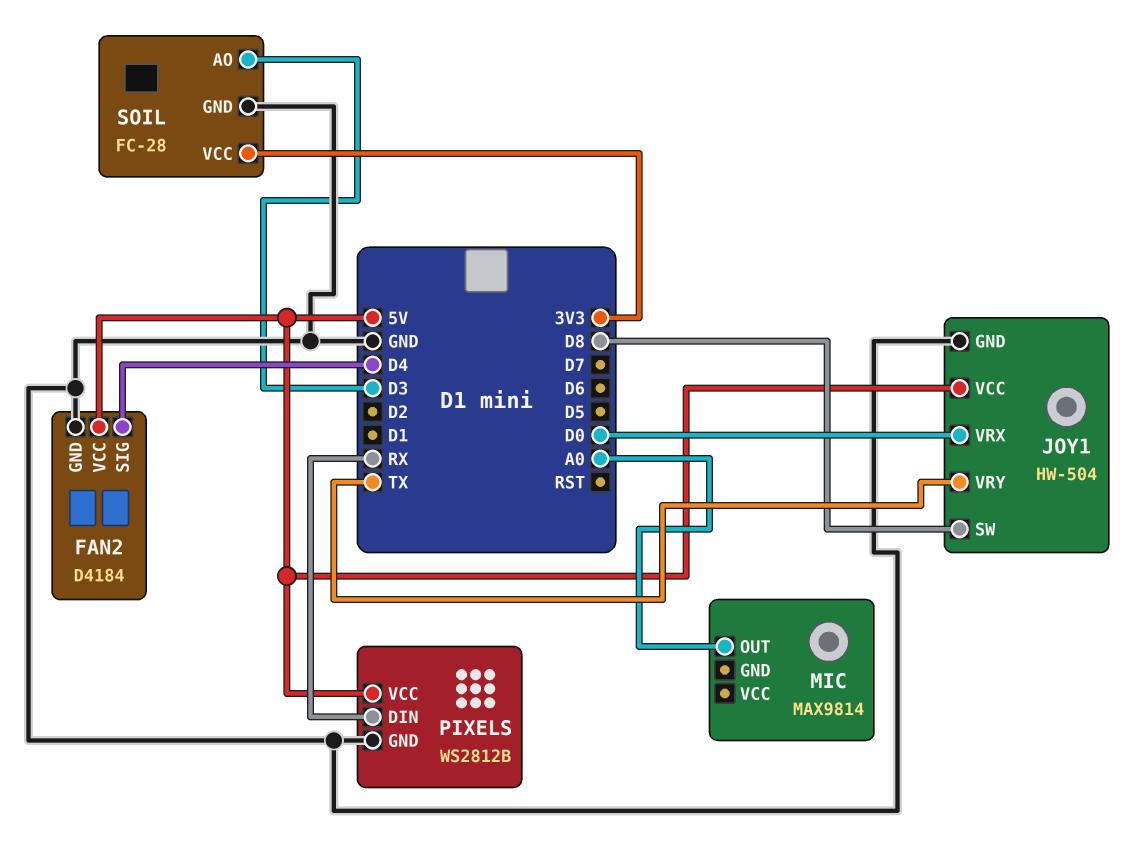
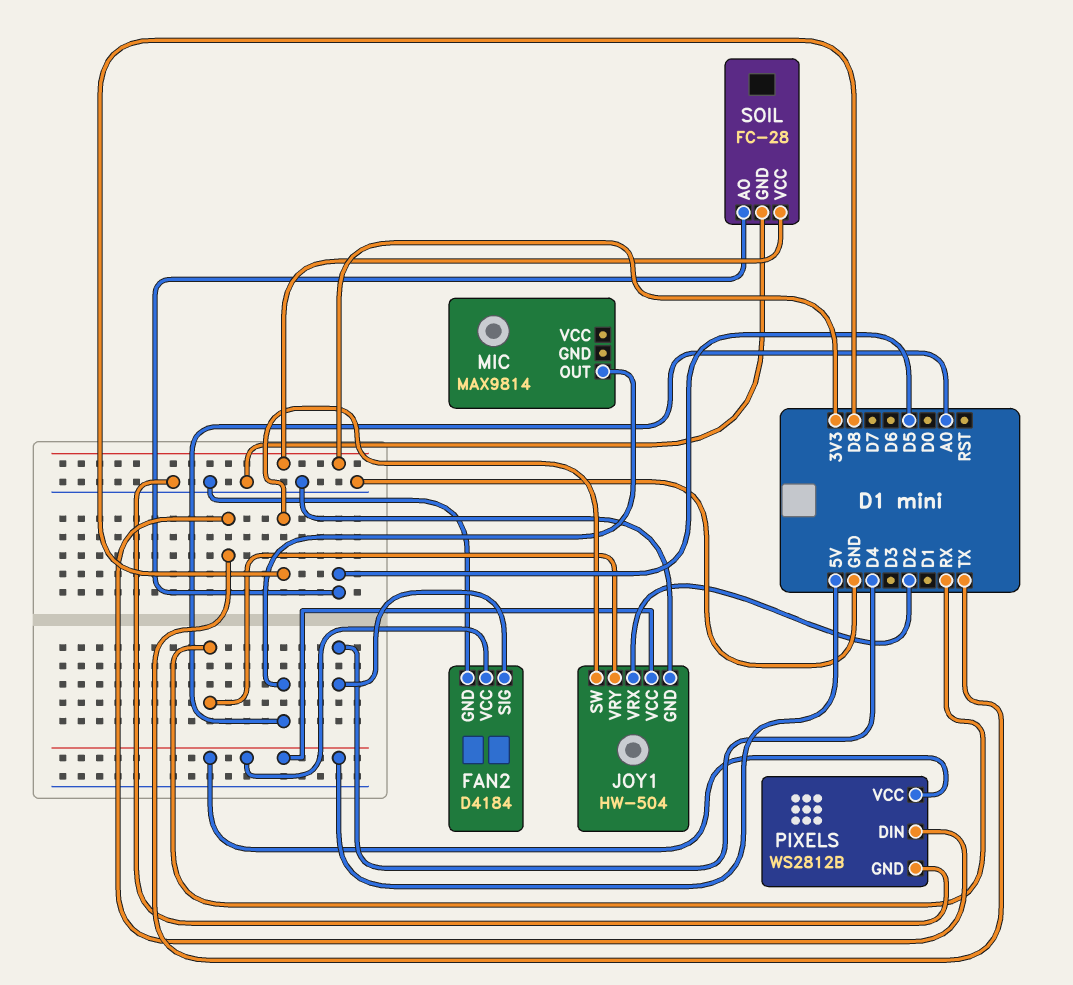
JOY1 pin VRX: D0 -> D2
JOY1 pin VRY: TX -> RX
PIXELS pin DIN: RX -> TX
SOIL pin AO: D3 -> D5

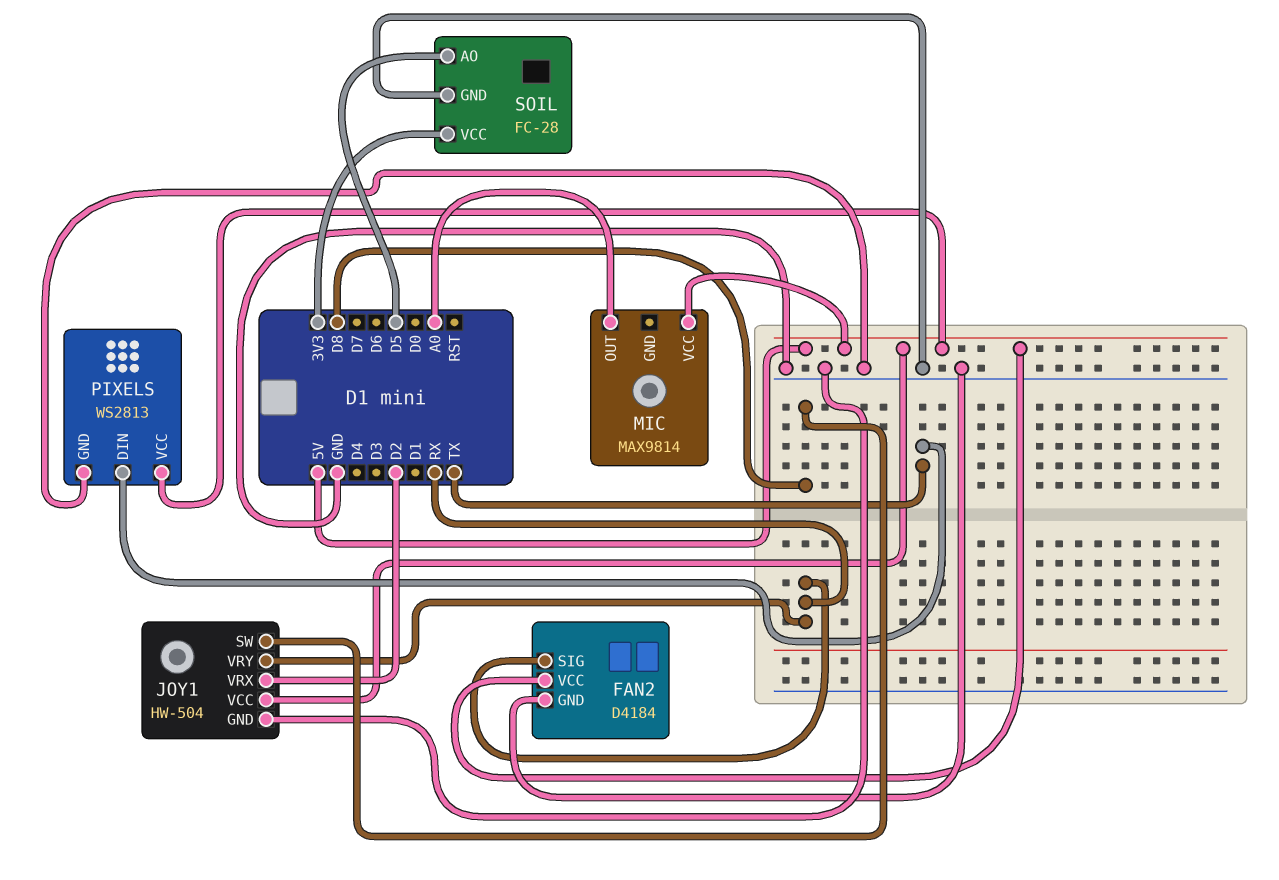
FAN2 pin SIG: D4 -> RX
MIC pin VCC: none -> 5V
PIXELS: WS2812B -> WS2813

